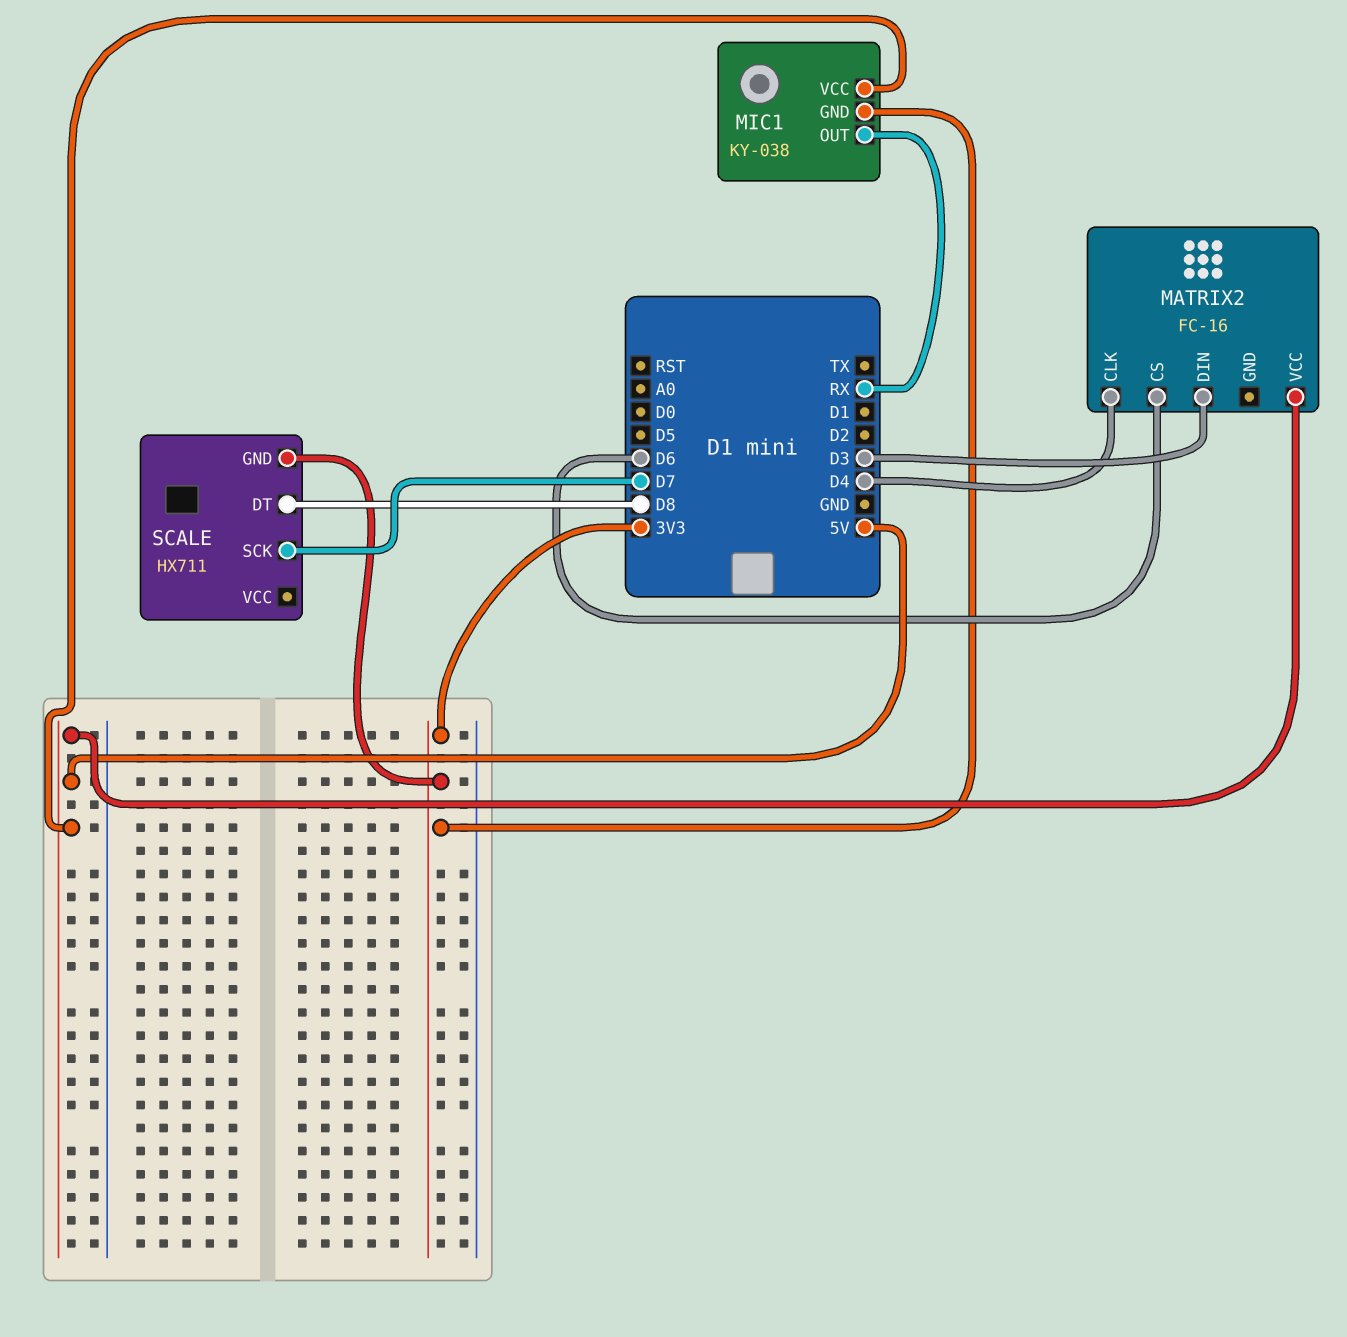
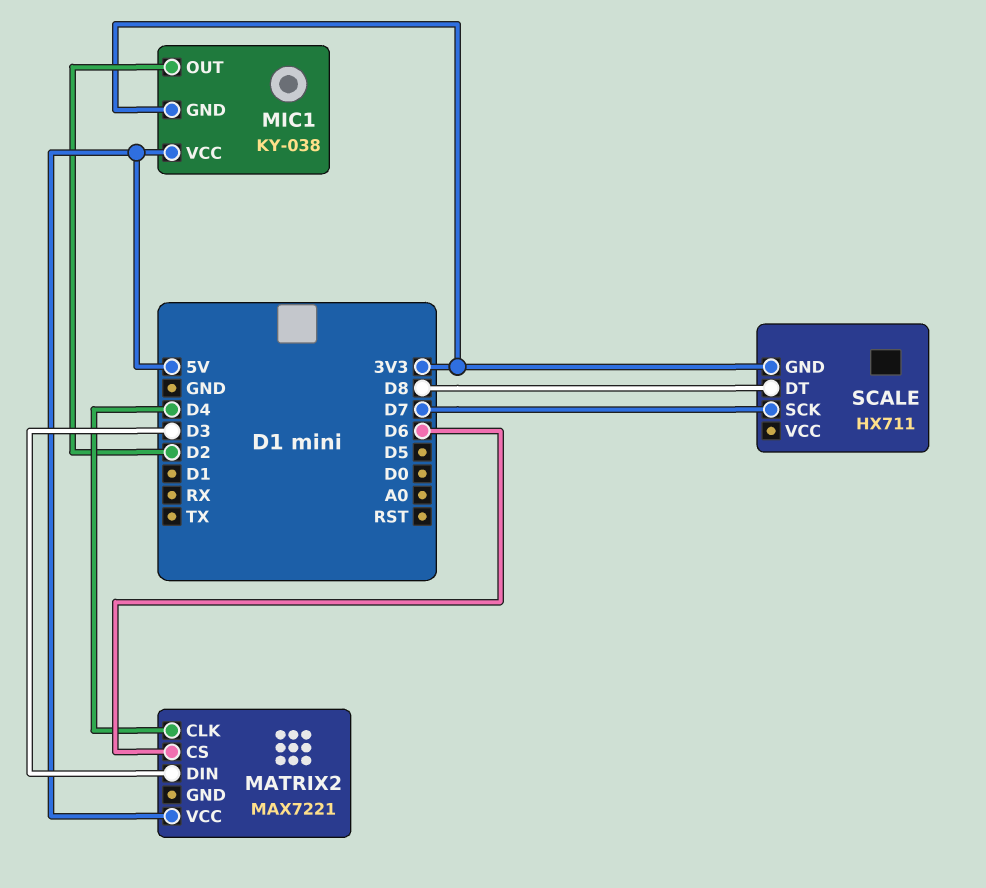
MATRIX2: FC-16 -> MAX7221
MIC1 pin OUT: RX -> D2

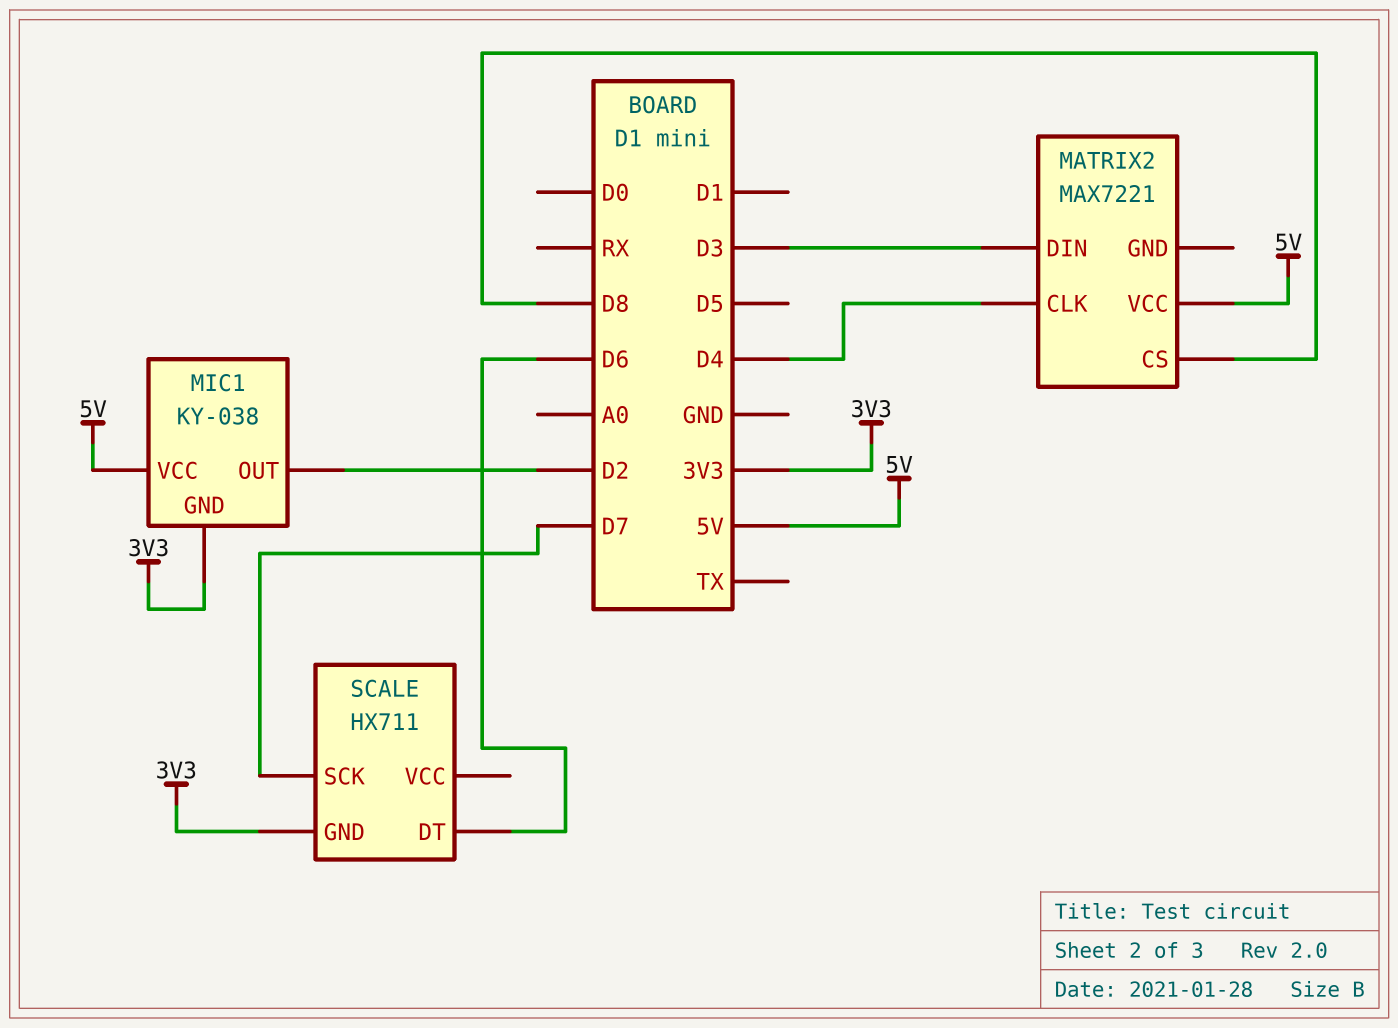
MATRIX2 pin CS: D6 -> D8
SCALE pin DT: D8 -> D6

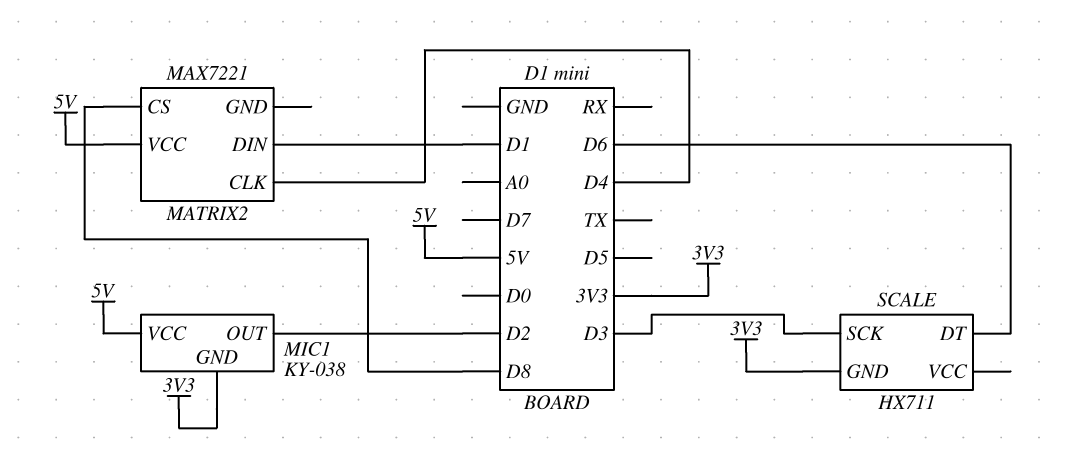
MATRIX2 pin DIN: D3 -> D1
SCALE pin SCK: D7 -> D3

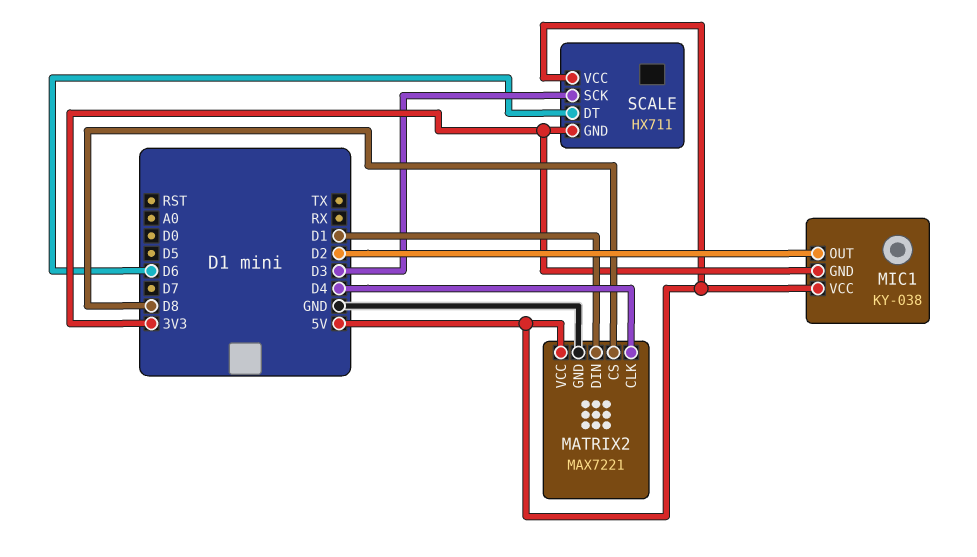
MATRIX2 pin GND: none -> GND
SCALE pin VCC: none -> 5V

